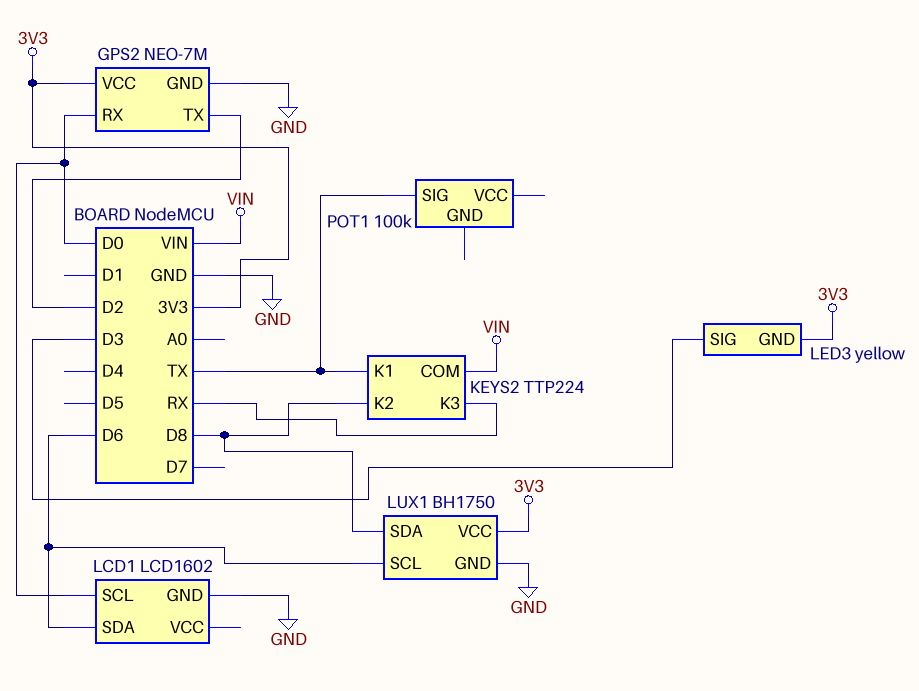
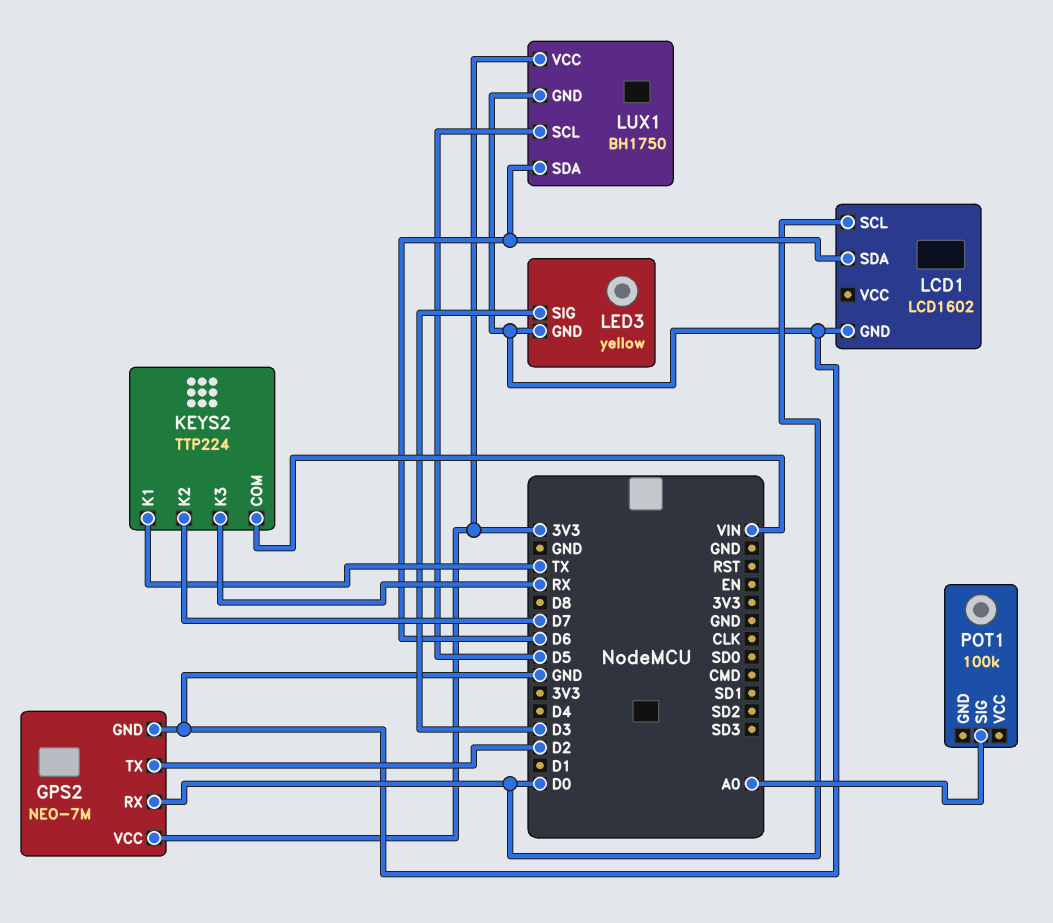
KEYS2 pin K2: D8 -> D7
LED3 pin GND: 3V3 -> GND
LUX1 pin SCL: D6 -> D5
LUX1 pin SDA: D8 -> D6
POT1 pin SIG: TX -> A0

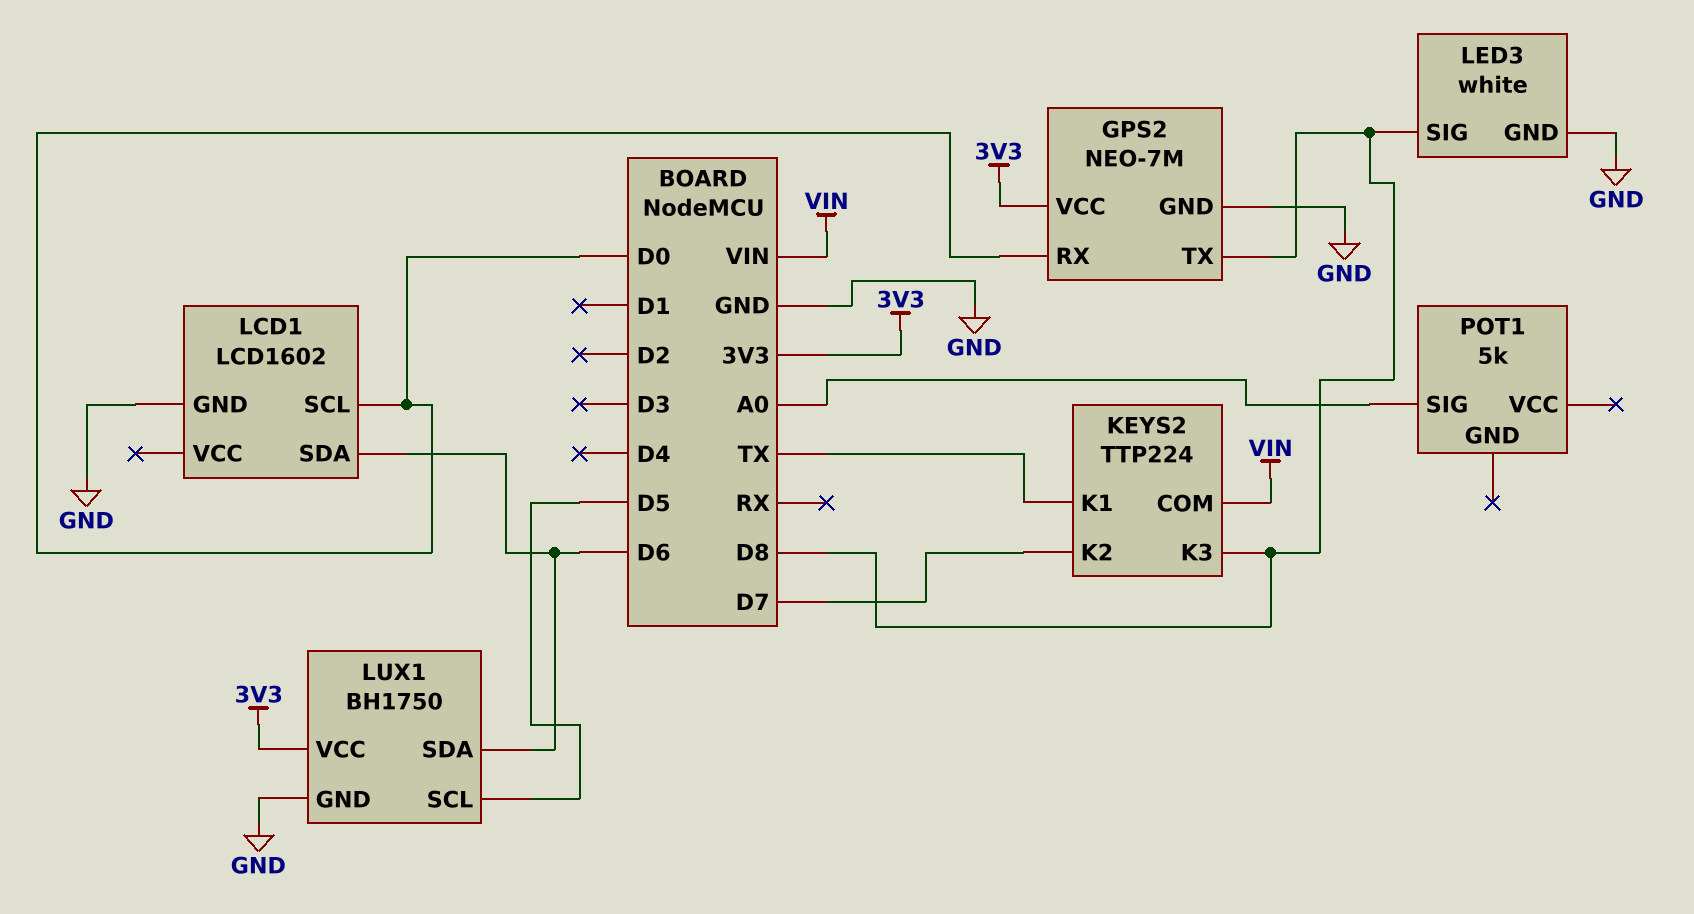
GPS2 pin TX: D2 -> D8
KEYS2 pin K3: RX -> D8
LED3: yellow -> white
LED3 pin SIG: D3 -> D8
POT1: 100k -> 5k

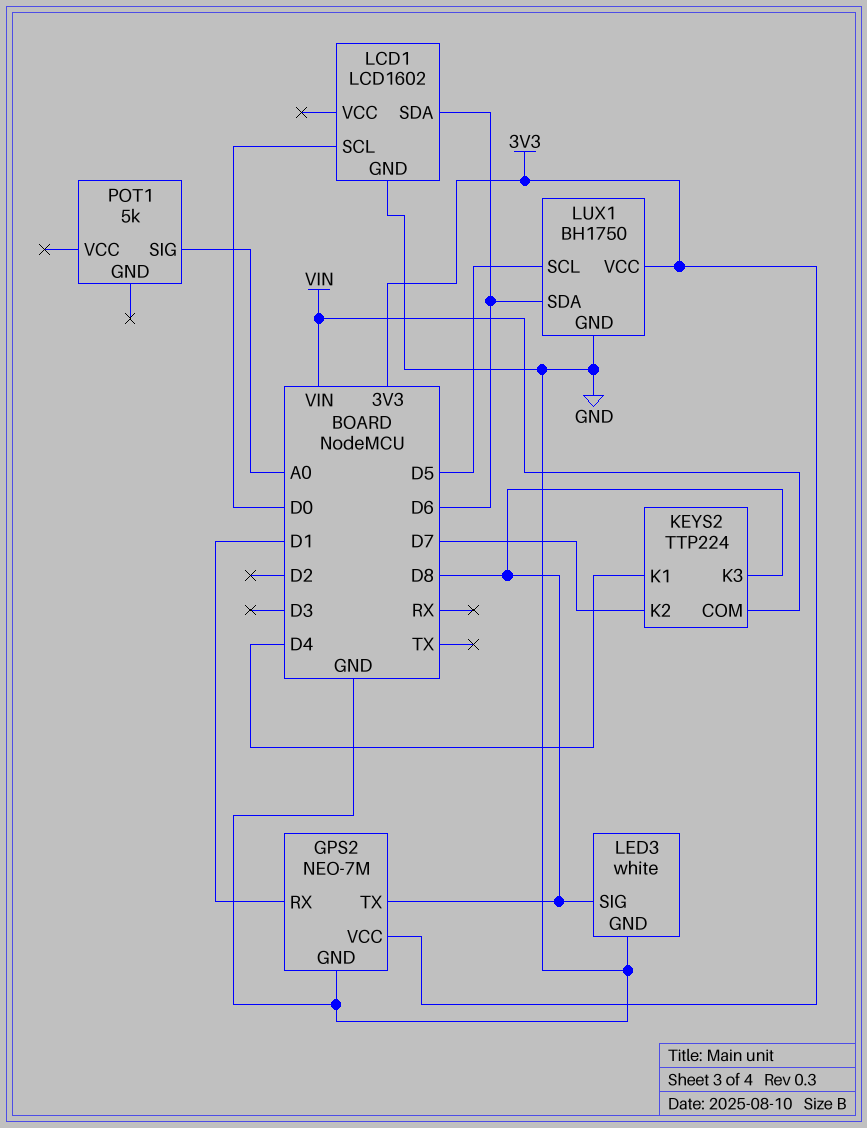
GPS2 pin RX: D0 -> D1
KEYS2 pin K1: TX -> D4

